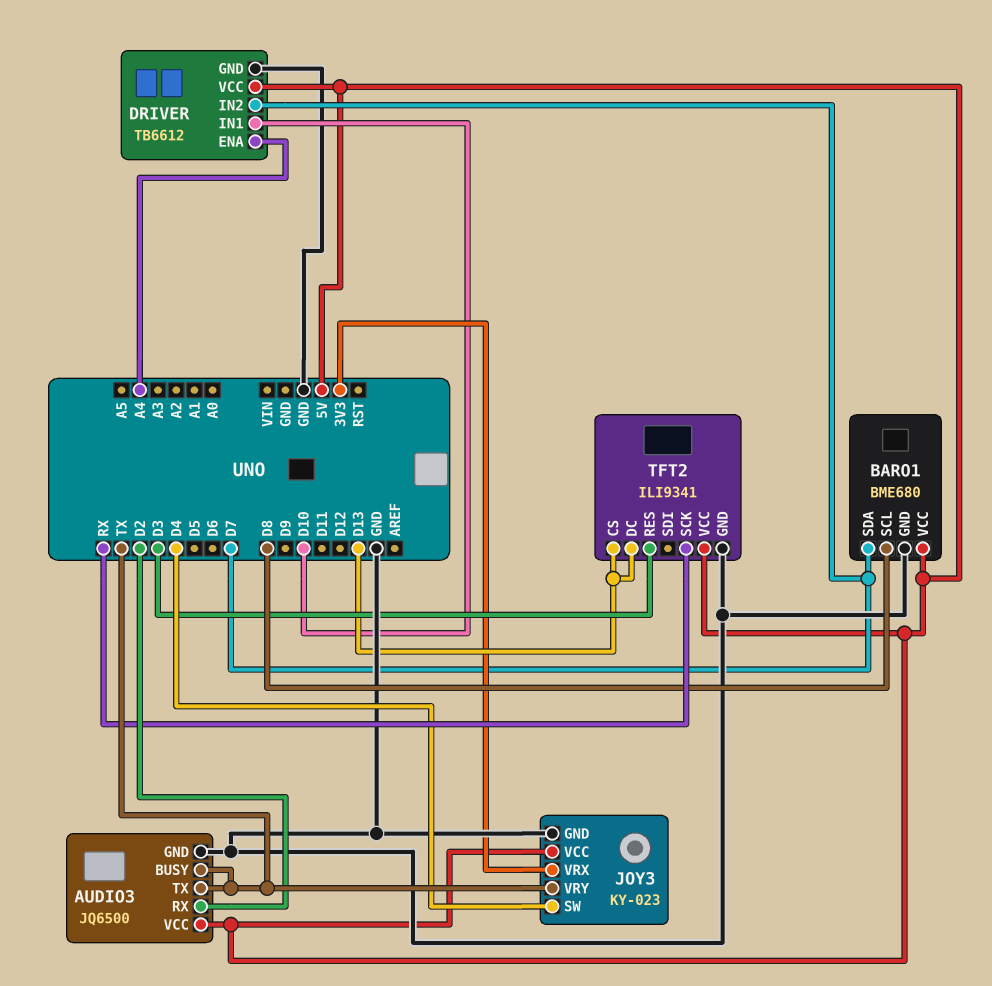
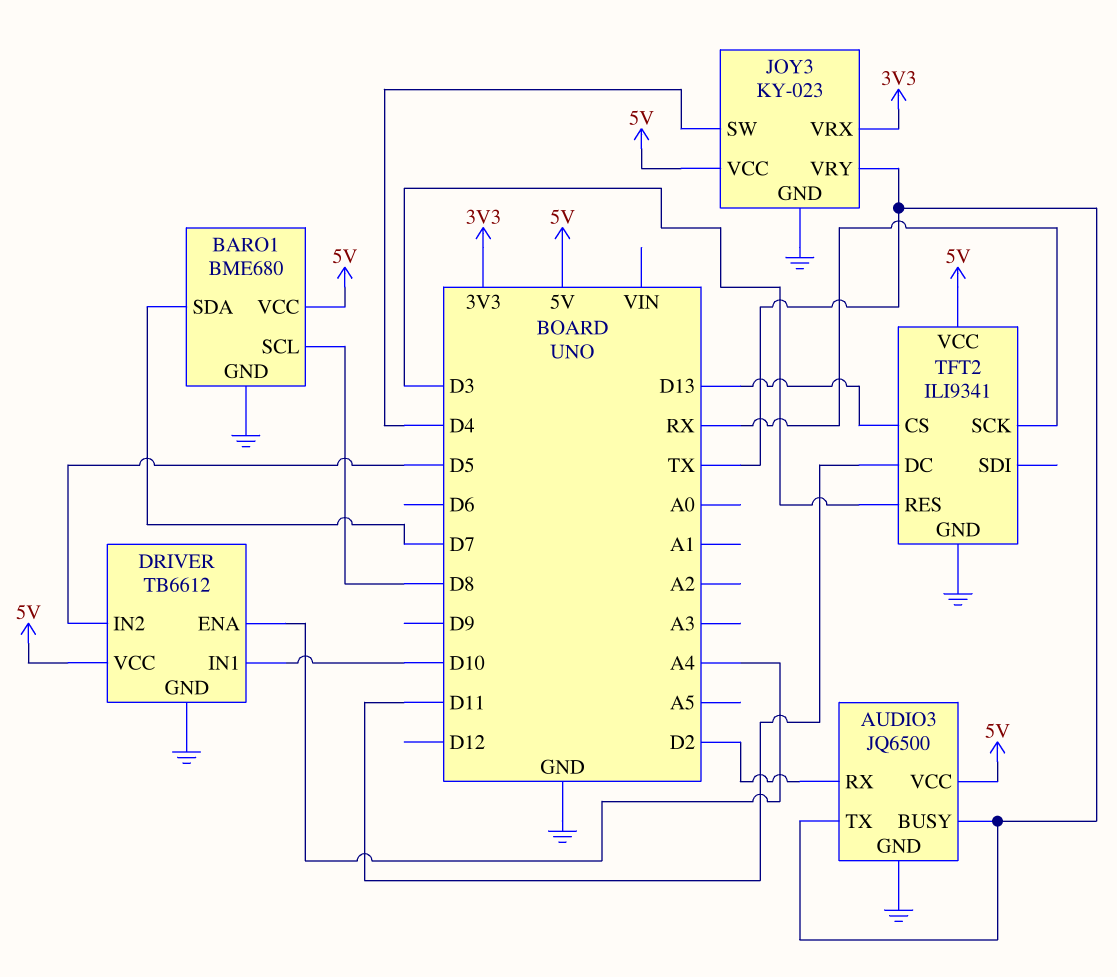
DRIVER pin IN2: D7 -> D5
TFT2 pin DC: D13 -> D11

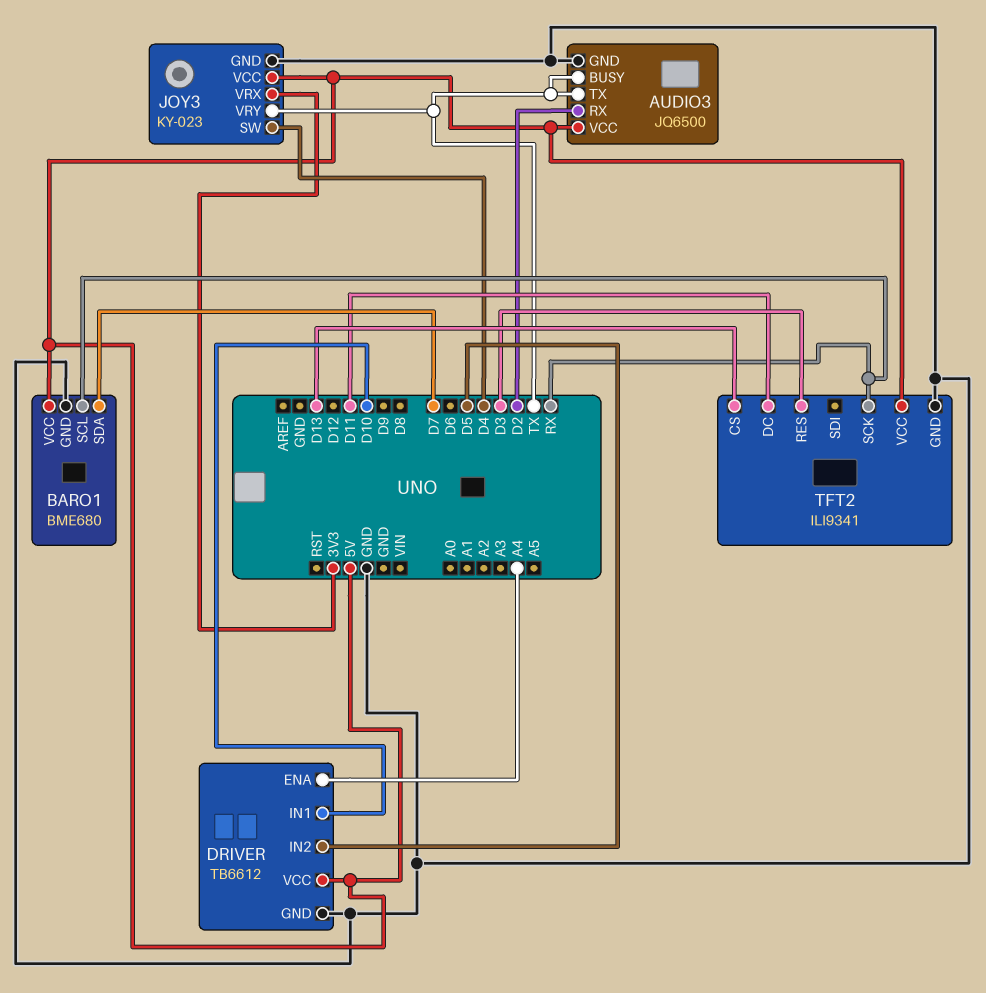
BARO1 pin SCL: D8 -> RX

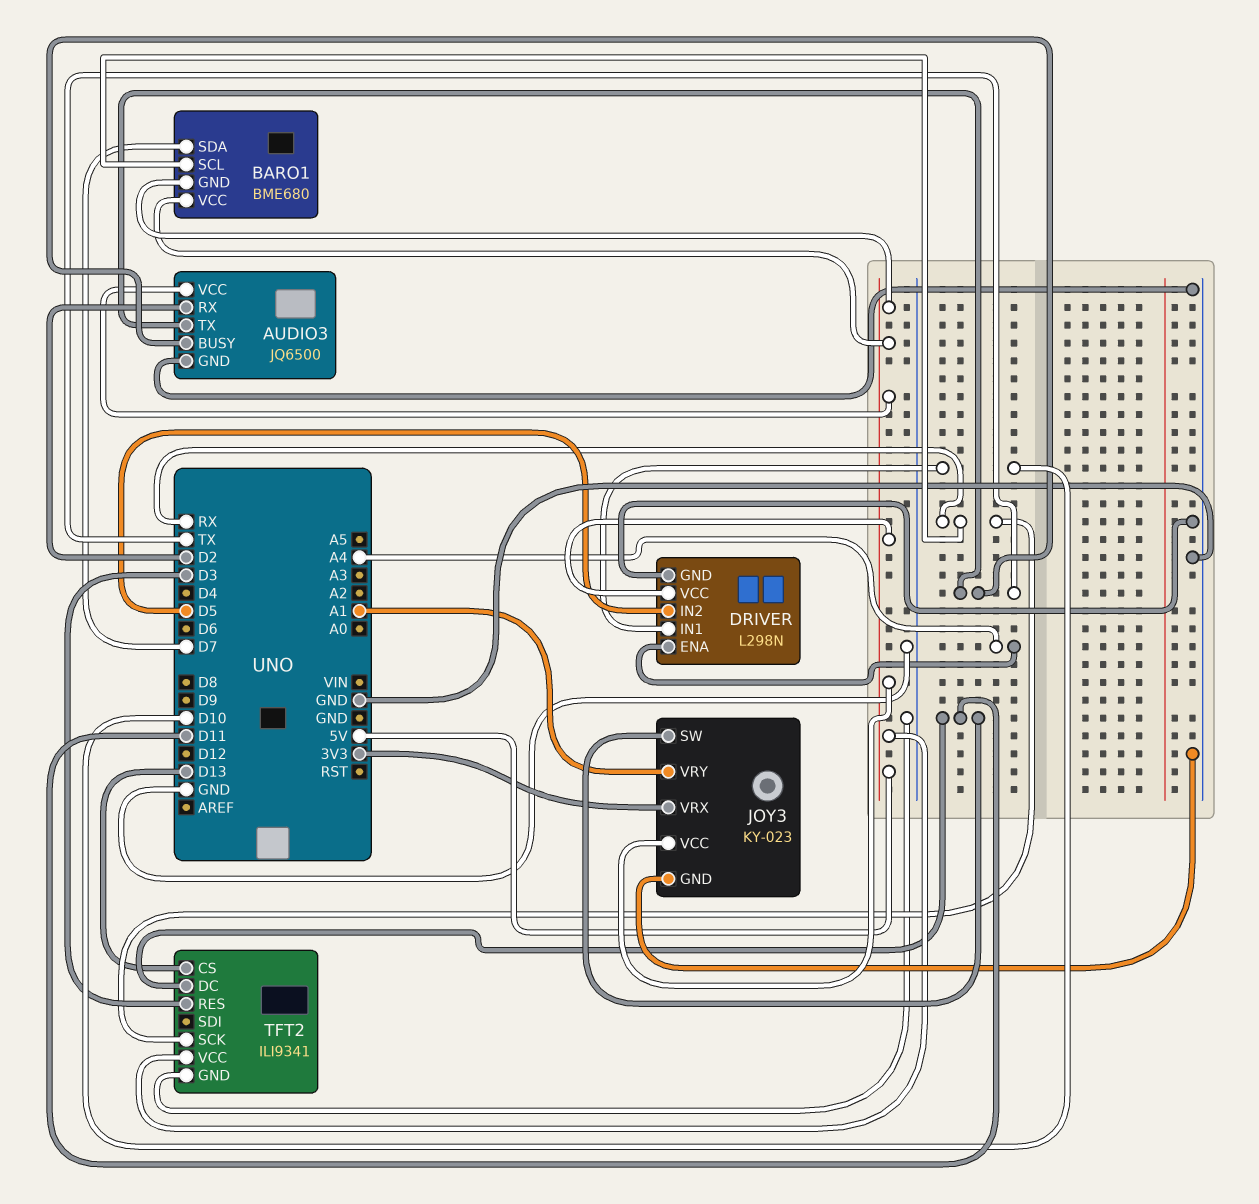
BARO1 pin GND: GND -> 5V
DRIVER: TB6612 -> L298N
JOY3 pin SW: D4 -> D11
JOY3 pin VRY: TX -> A1

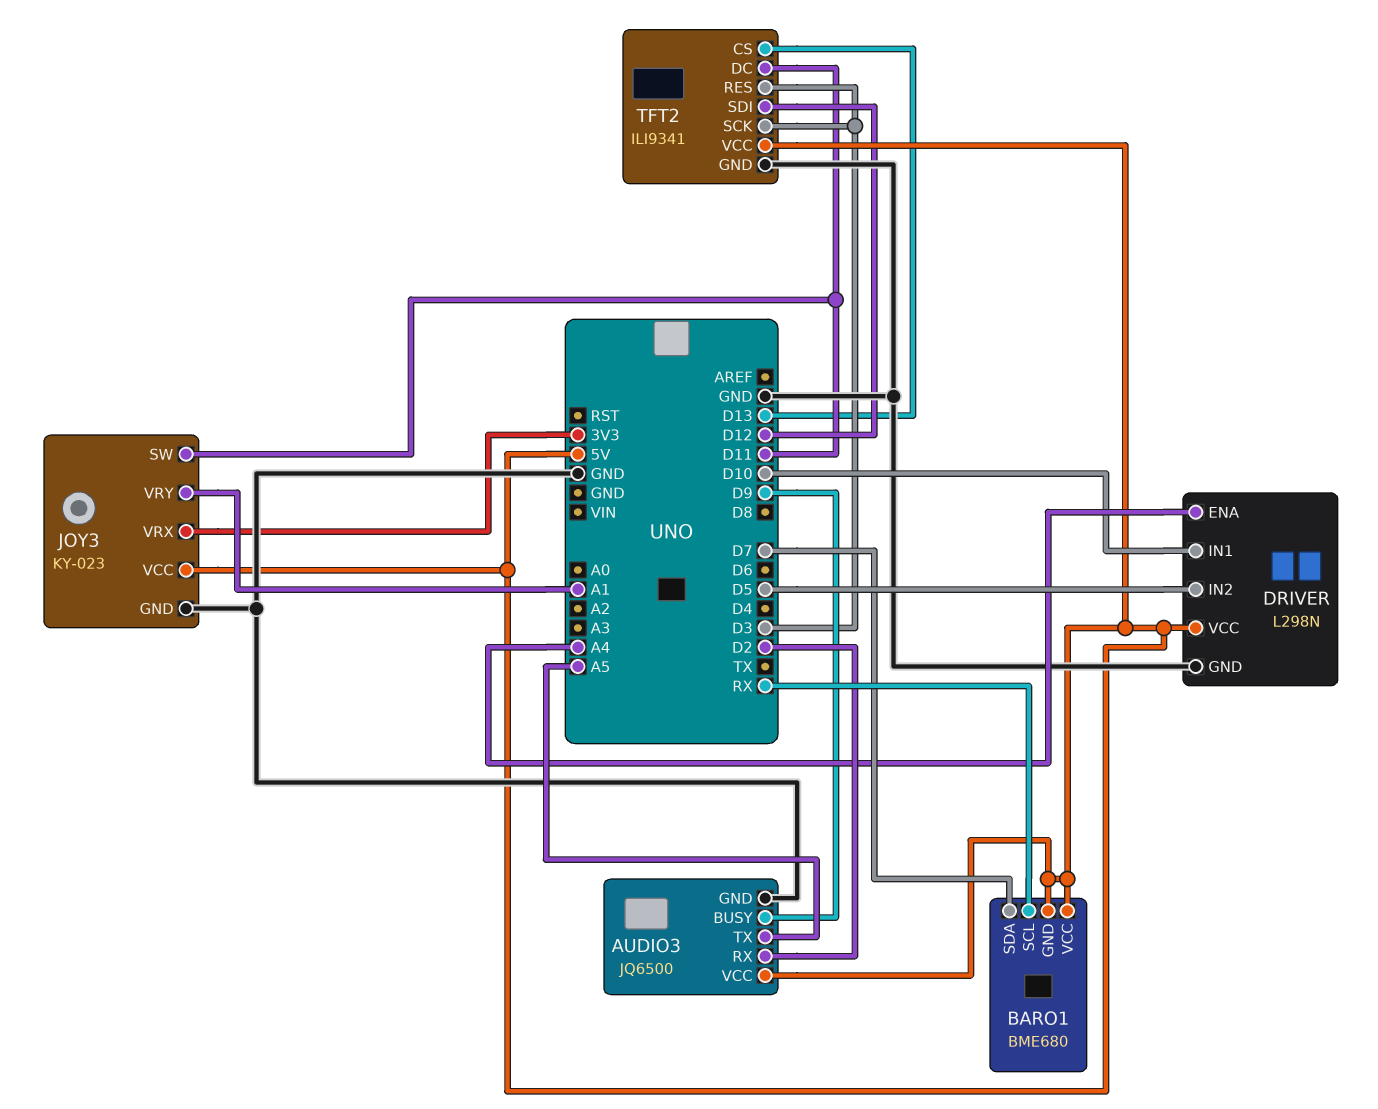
AUDIO3 pin BUSY: TX -> D9
AUDIO3 pin TX: TX -> A5
TFT2 pin SCK: RX -> D3
TFT2 pin SDI: none -> D12

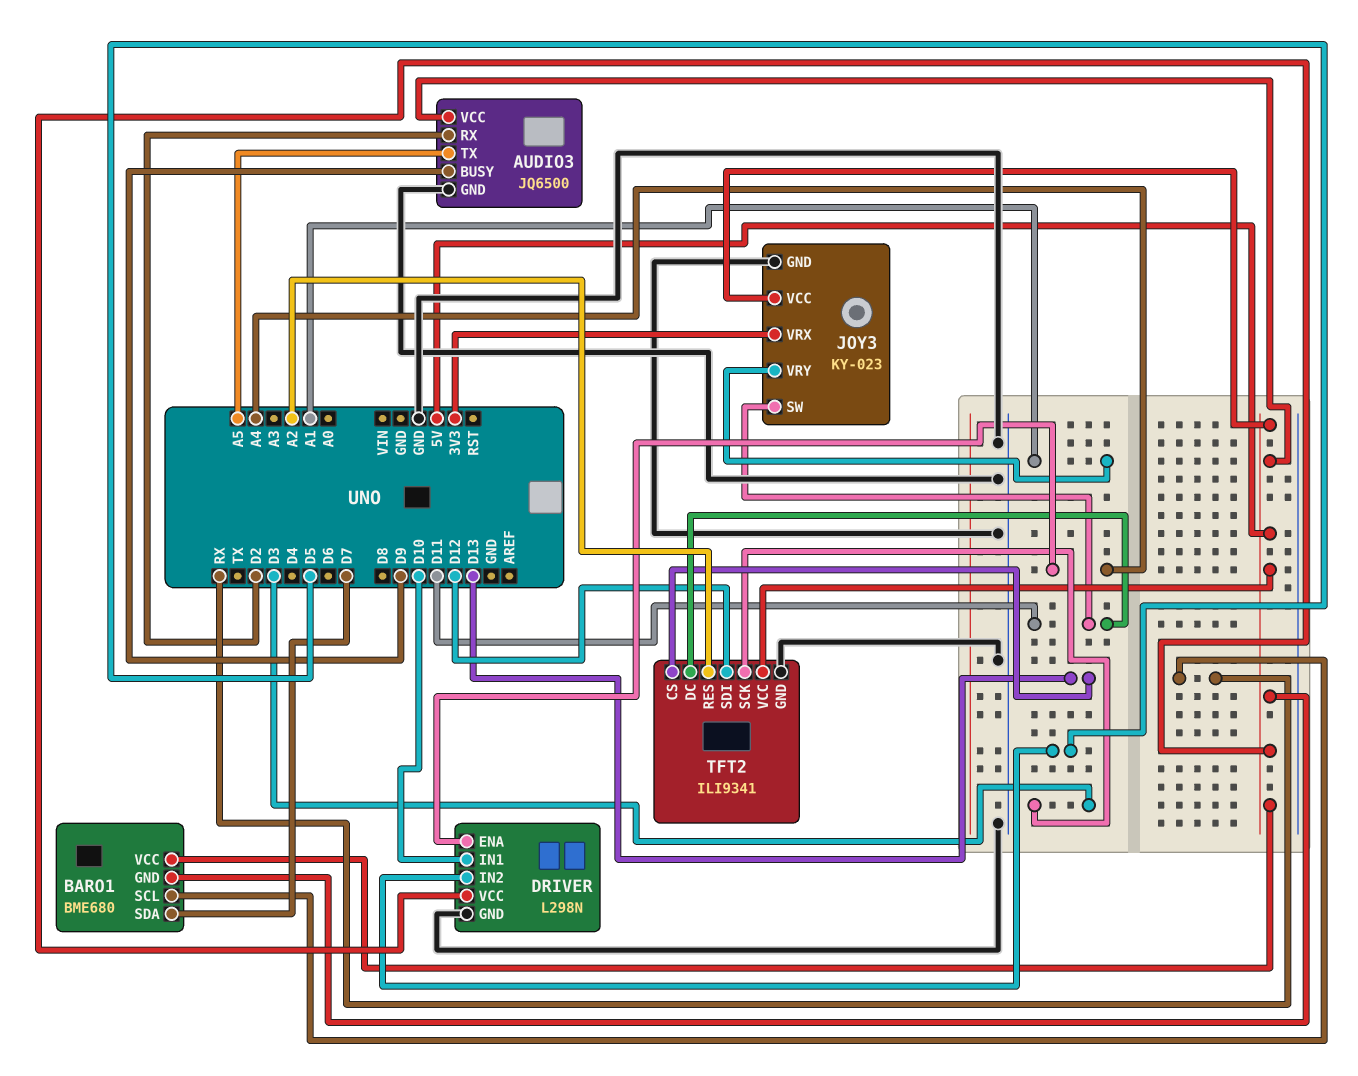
TFT2 pin RES: D3 -> A2

